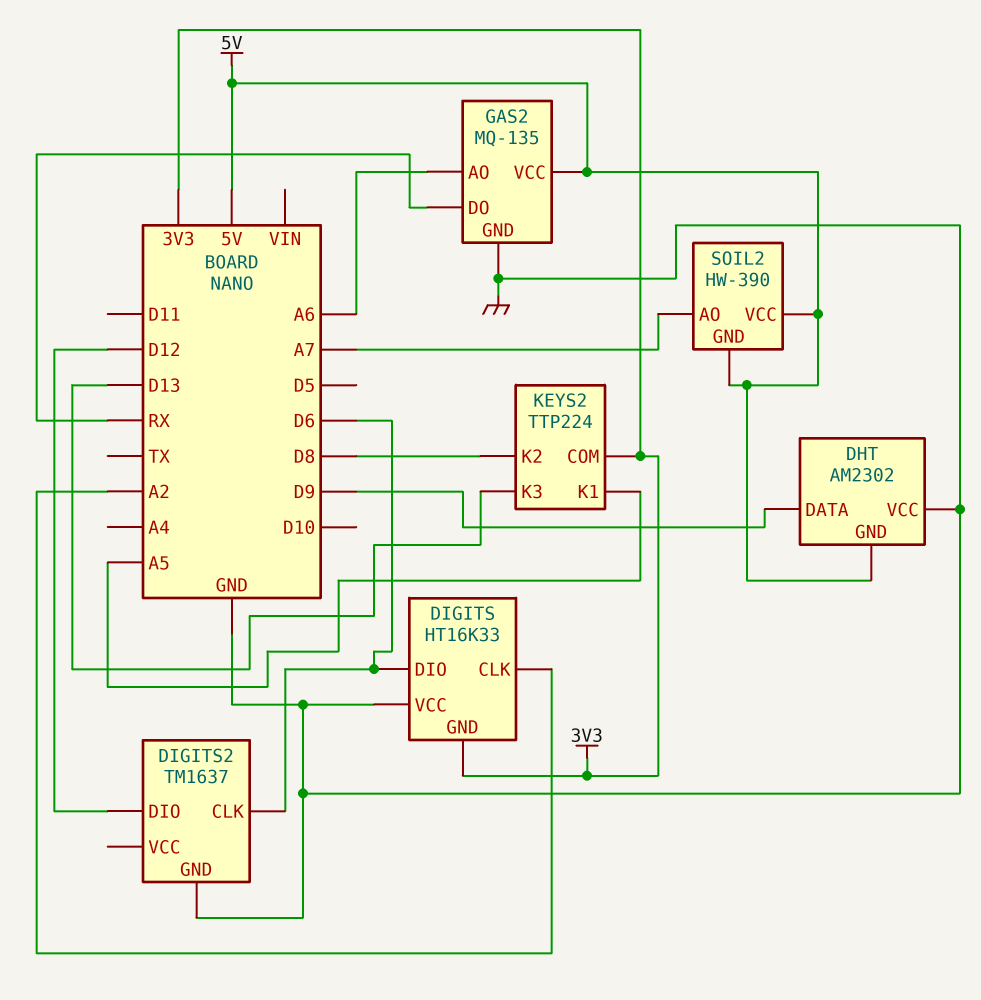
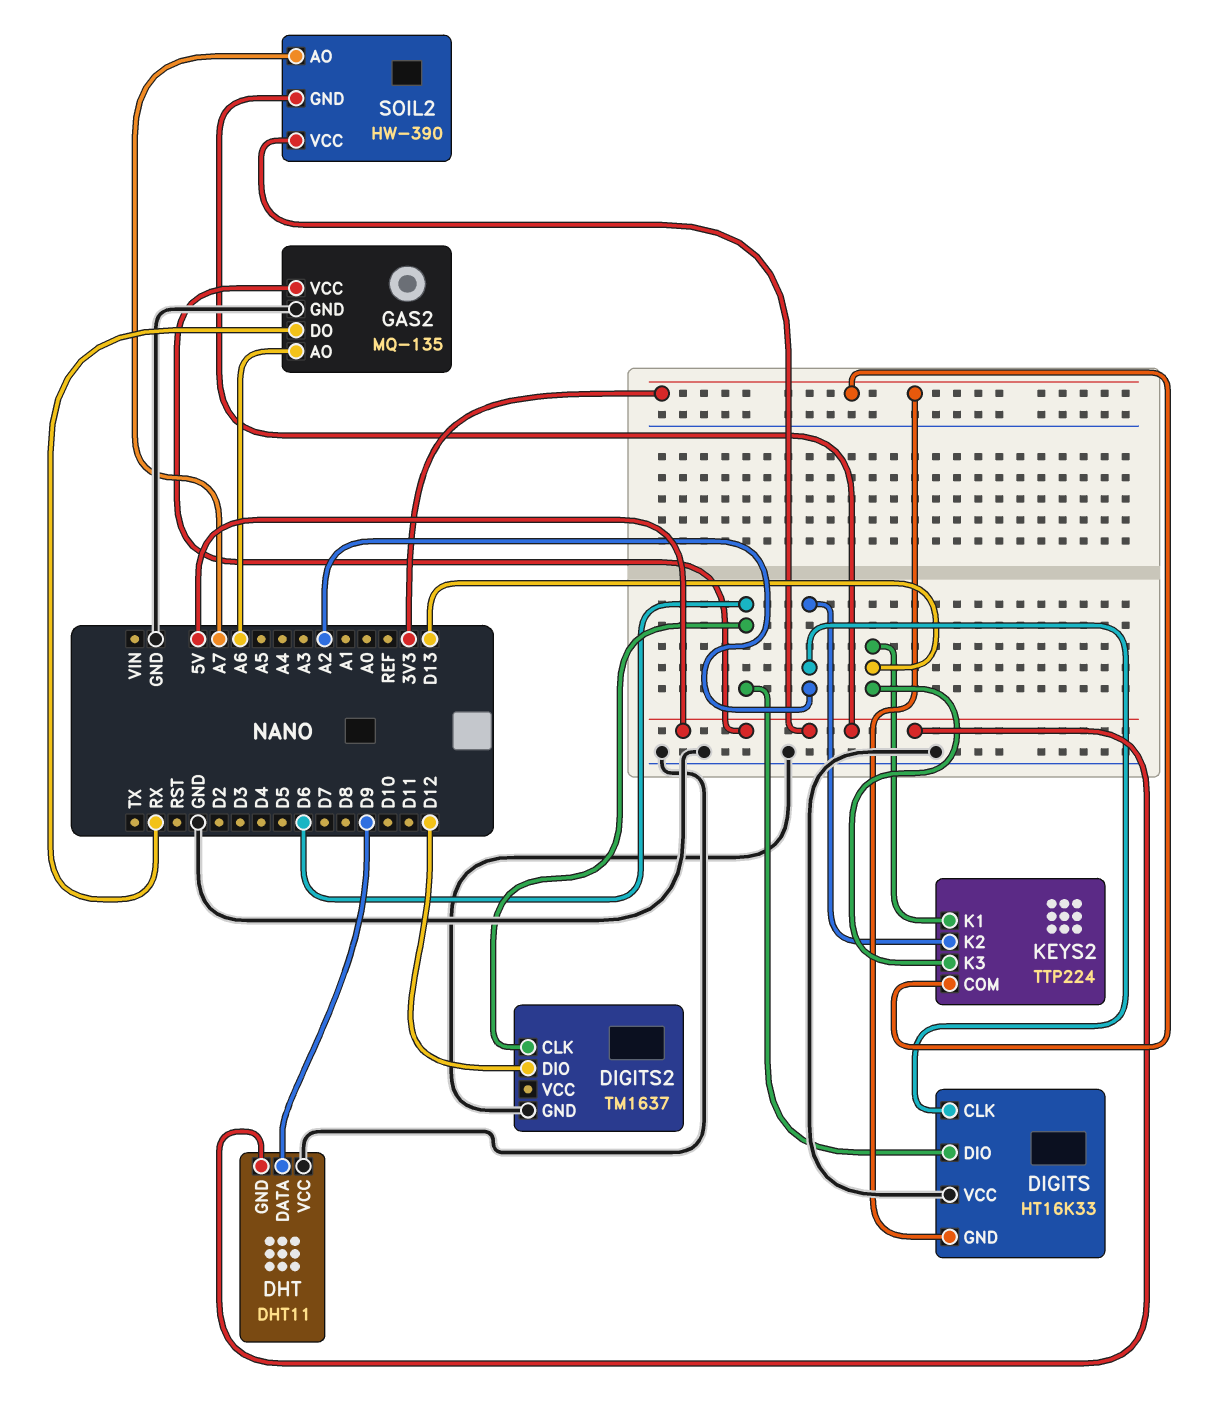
DHT: AM2302 -> DHT11
KEYS2 pin K1: A5 -> D13
KEYS2 pin K2: D8 -> A2

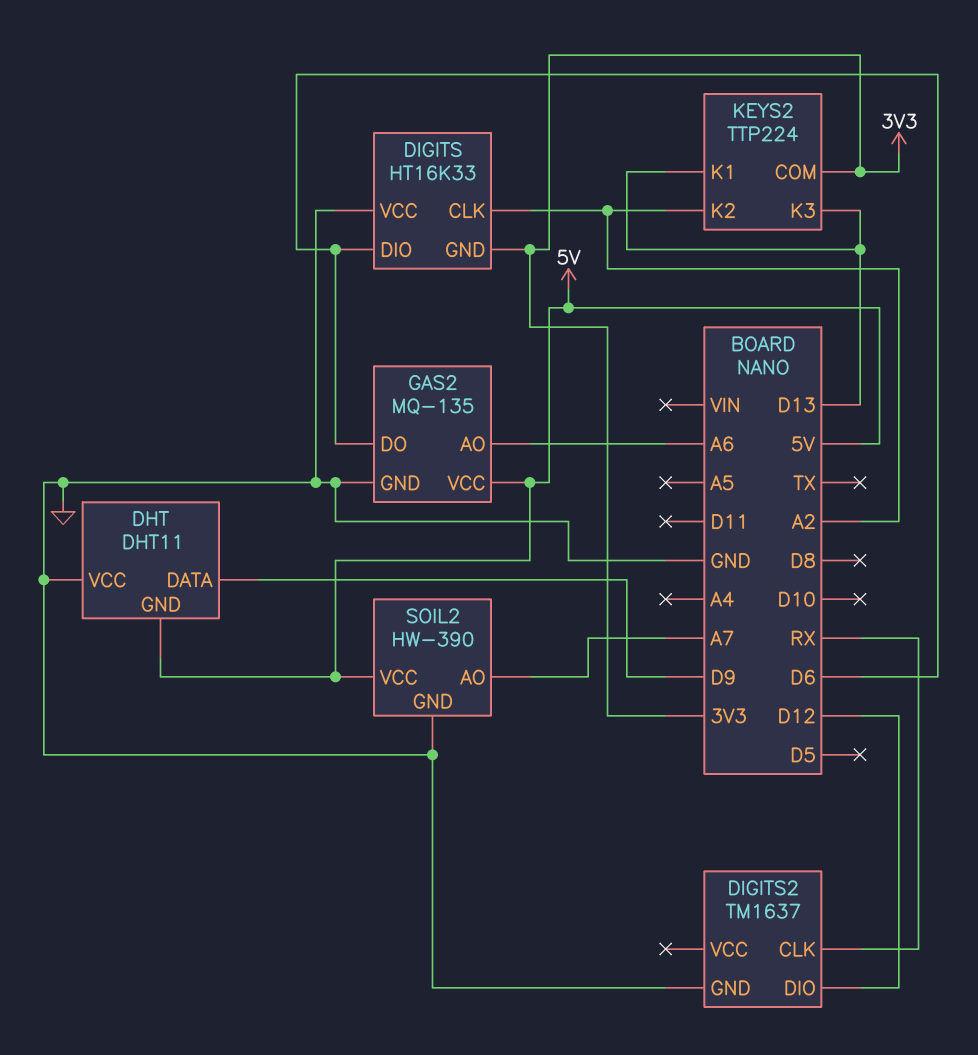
DIGITS2 pin CLK: D6 -> RX
GAS2 pin DO: RX -> D6
SOIL2 pin GND: 5V -> GND

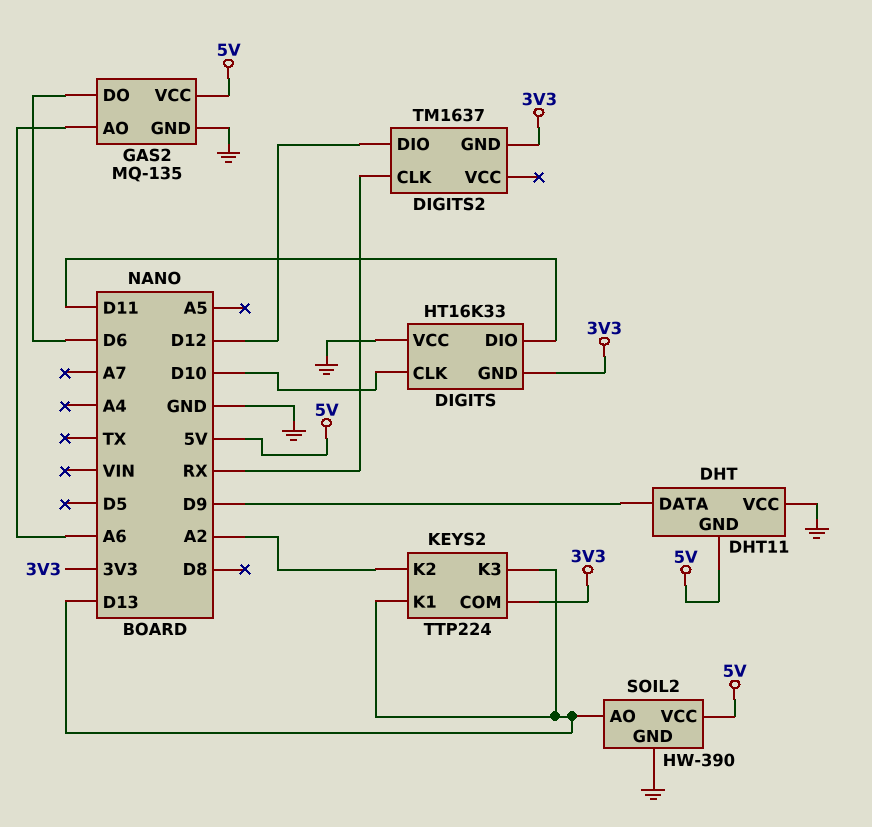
DIGITS pin CLK: A2 -> D10
DIGITS pin DIO: D6 -> D11
DIGITS2 pin GND: GND -> 3V3
SOIL2 pin AO: A7 -> D13

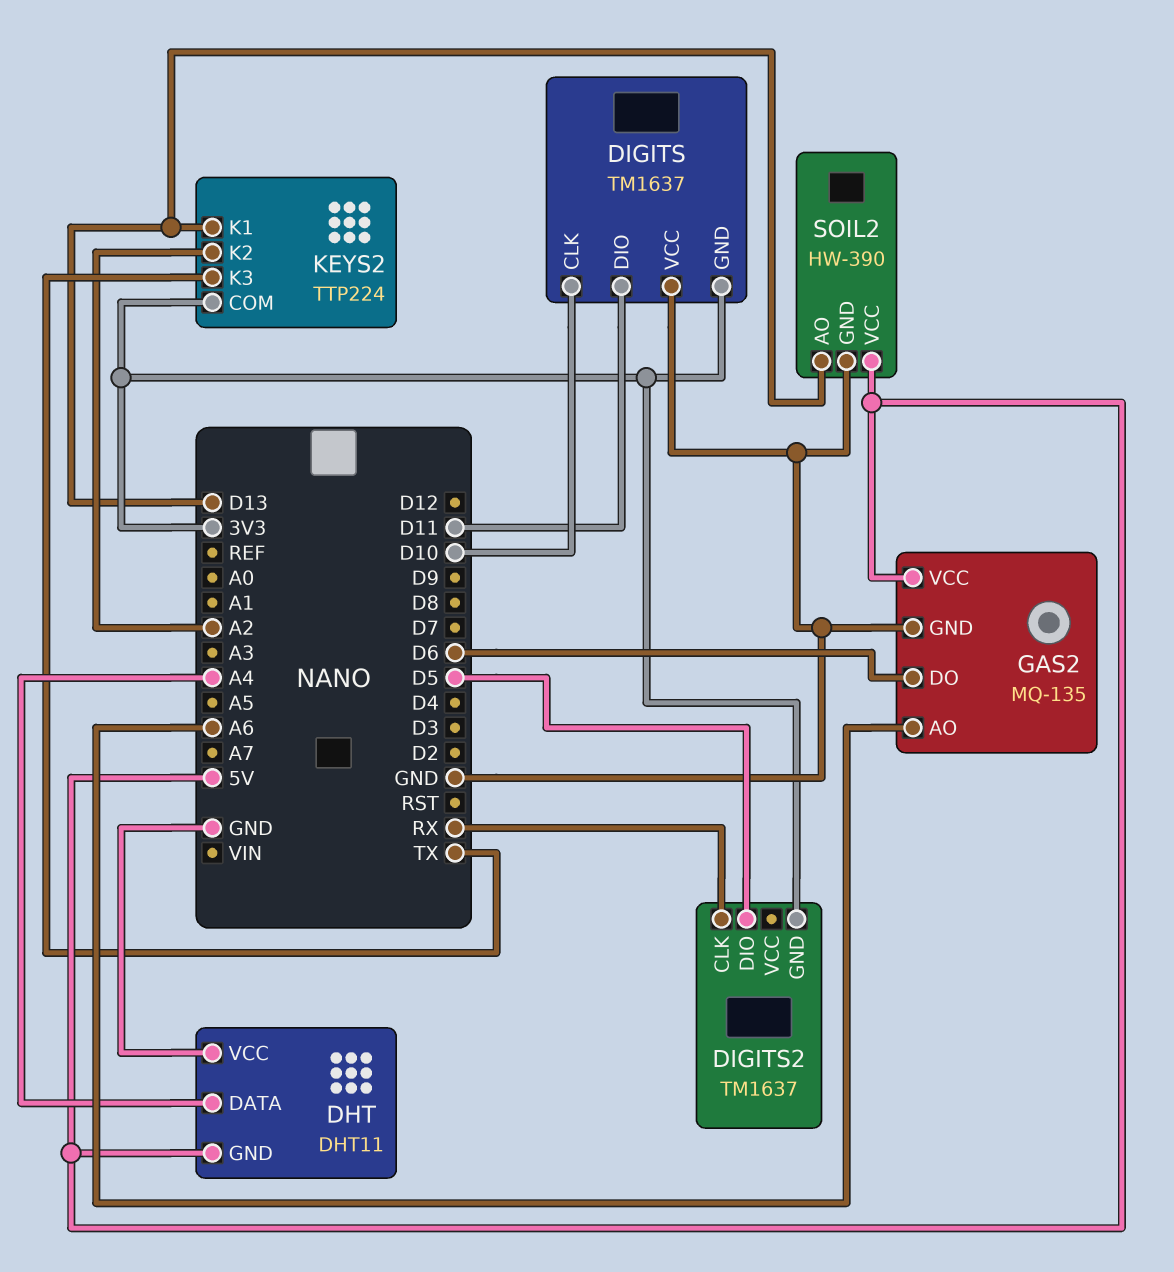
DHT pin DATA: D9 -> A4
DIGITS: HT16K33 -> TM1637
DIGITS2 pin DIO: D12 -> D5
KEYS2 pin K3: D13 -> TX

